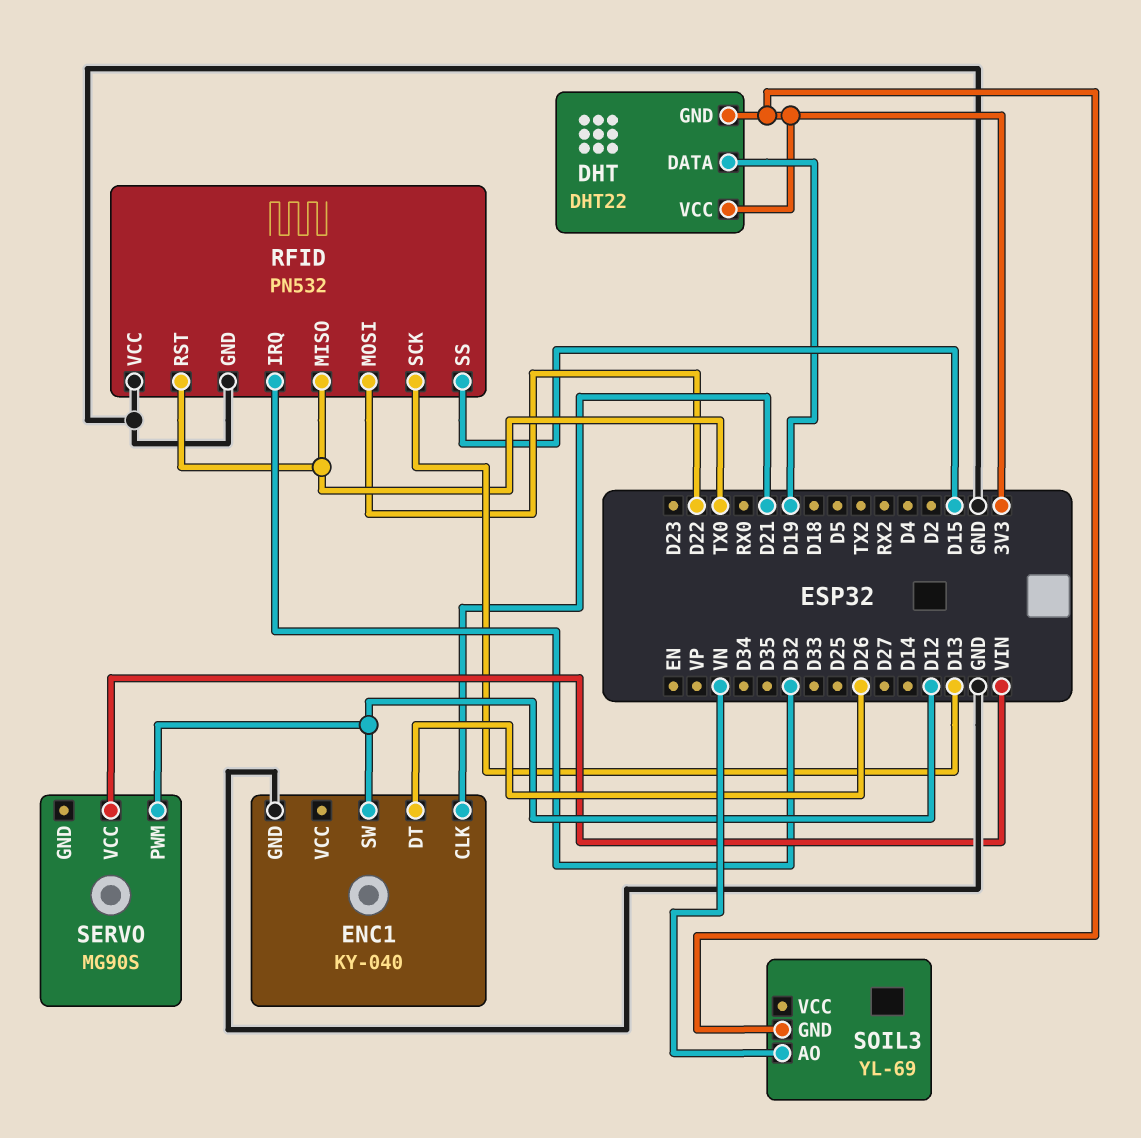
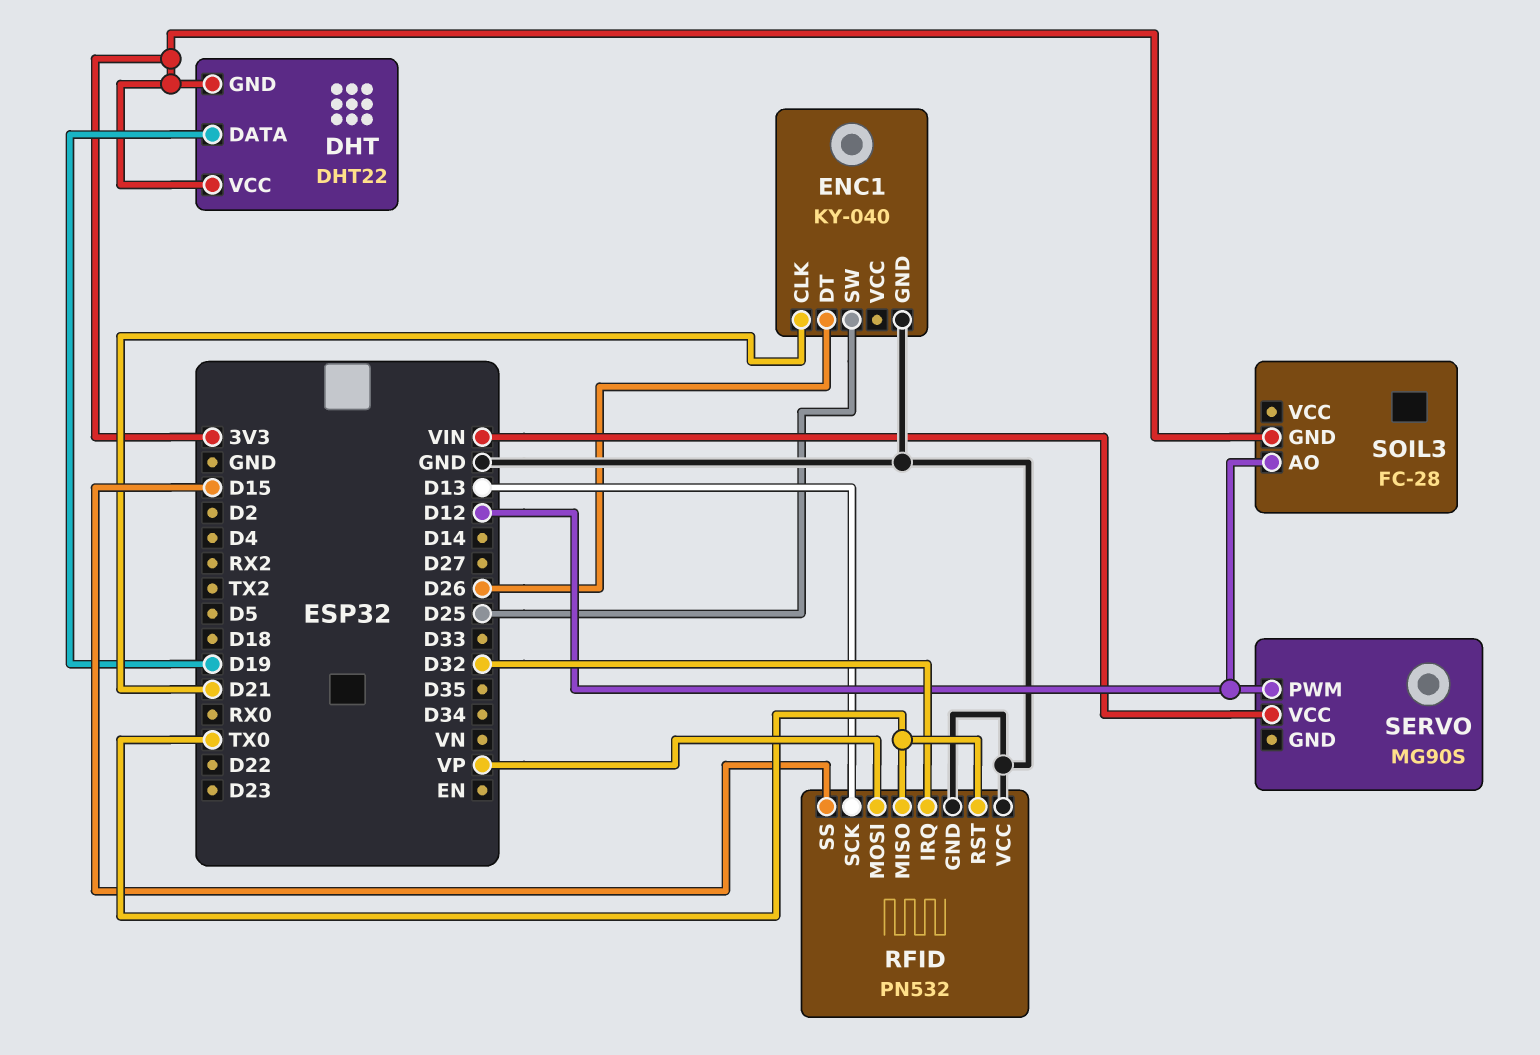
ENC1 pin SW: D12 -> D25
RFID pin MOSI: D22 -> VP
SOIL3: YL-69 -> FC-28
SOIL3 pin AO: VN -> D12

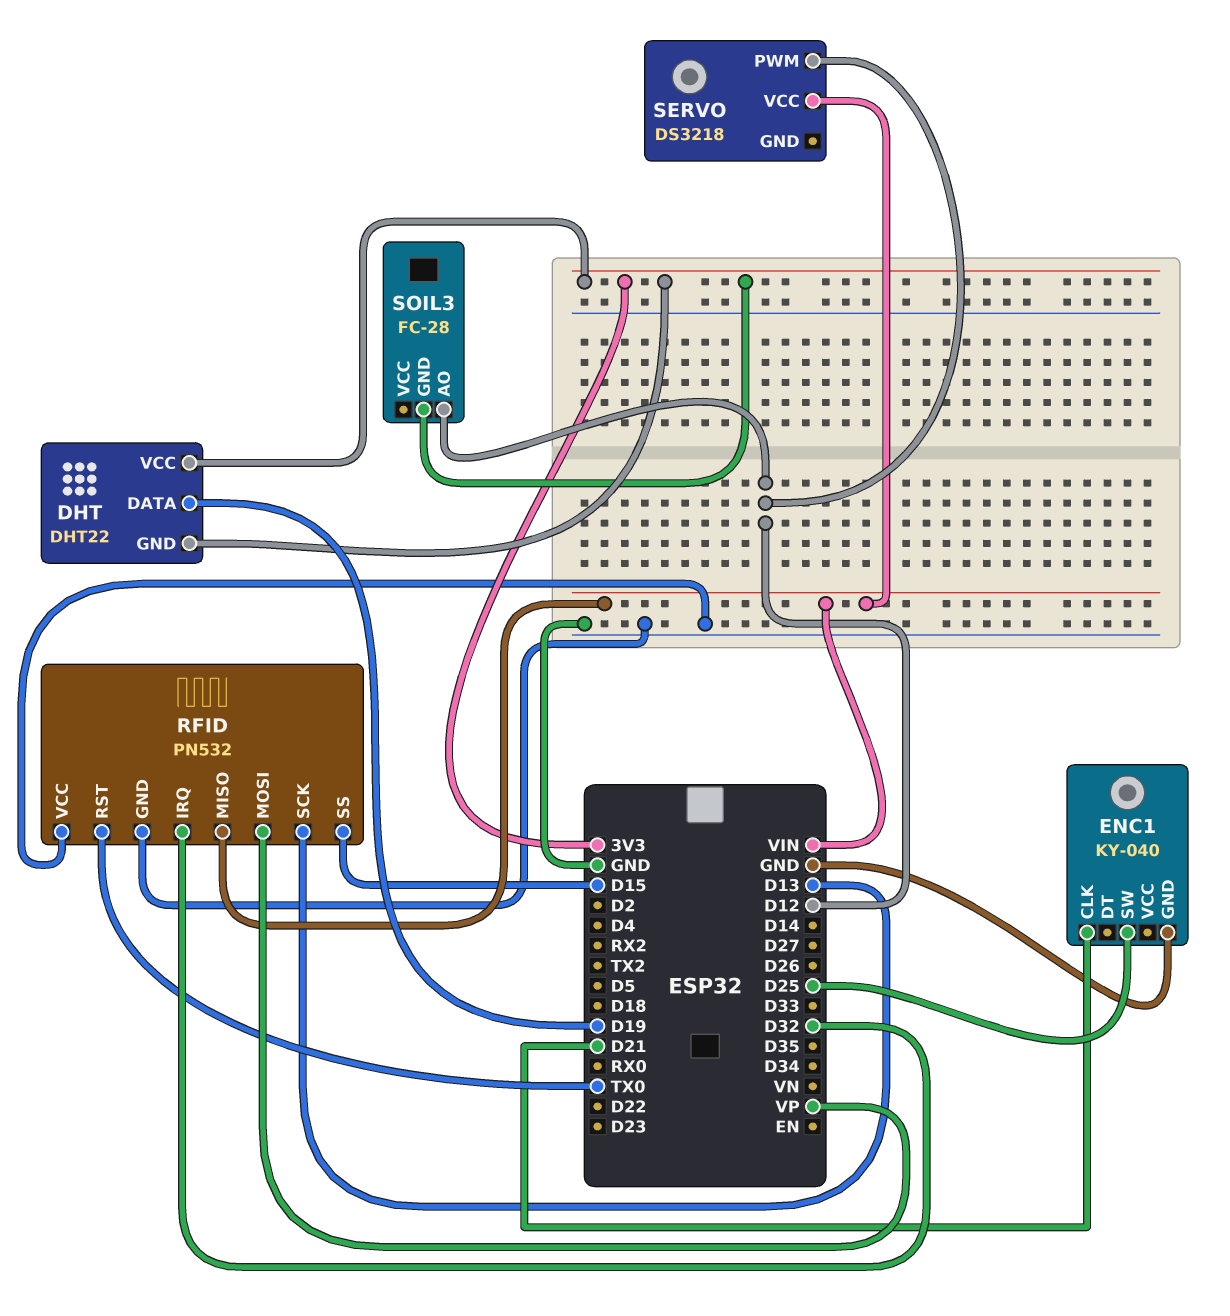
ENC1 pin DT: D26 -> none
RFID pin MISO: TX0 -> VIN
SERVO: MG90S -> DS3218

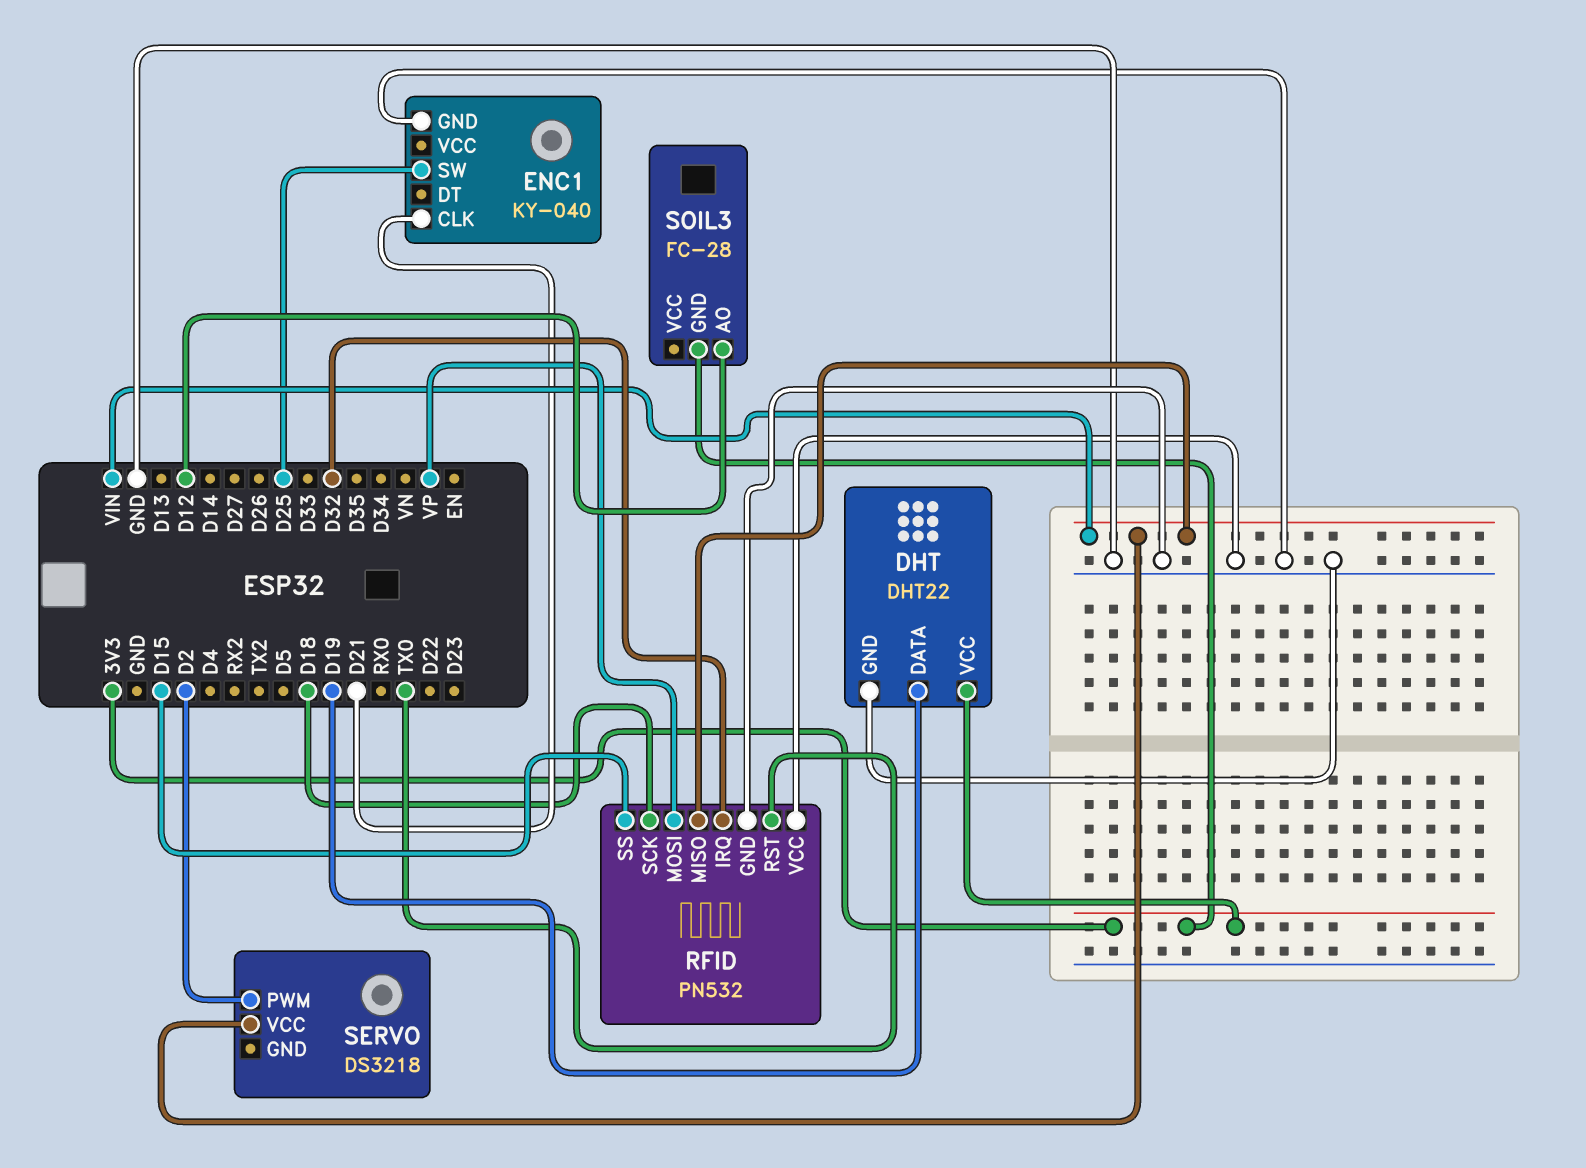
DHT pin GND: 3V3 -> GND
RFID pin SCK: D13 -> D18
SERVO pin PWM: D12 -> D2

